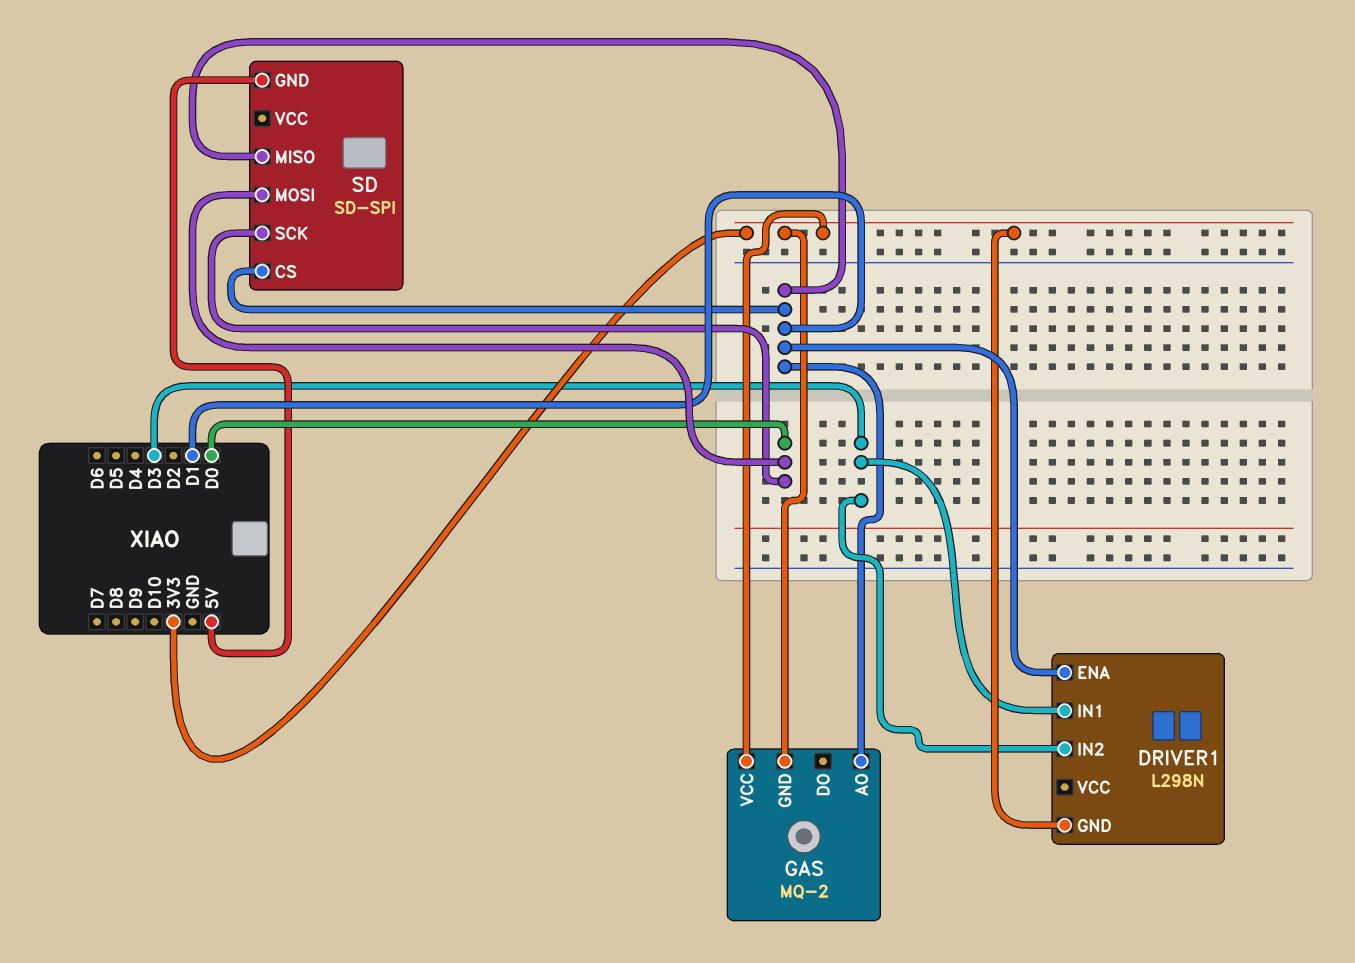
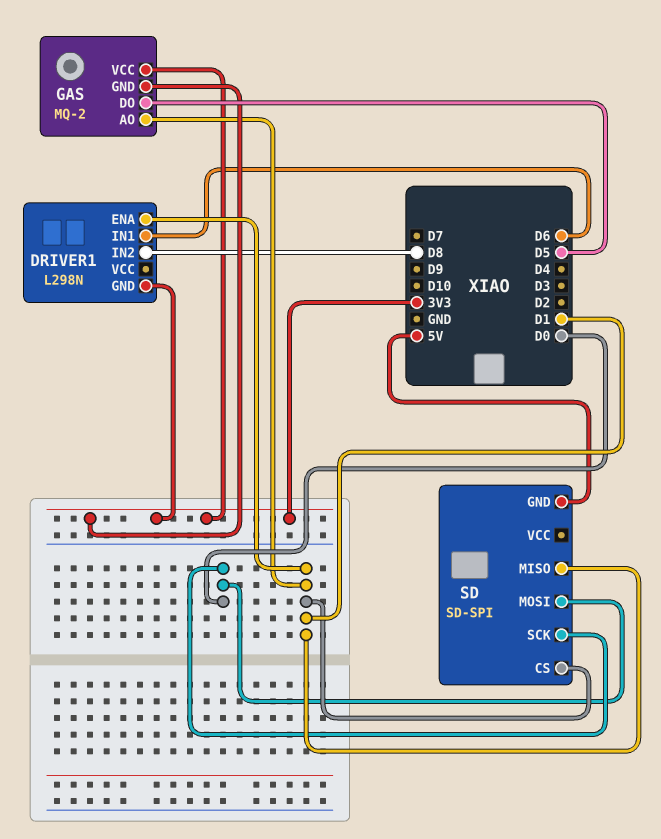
DRIVER1 pin IN1: D3 -> D6
DRIVER1 pin IN2: D3 -> D8
GAS pin DO: none -> D5

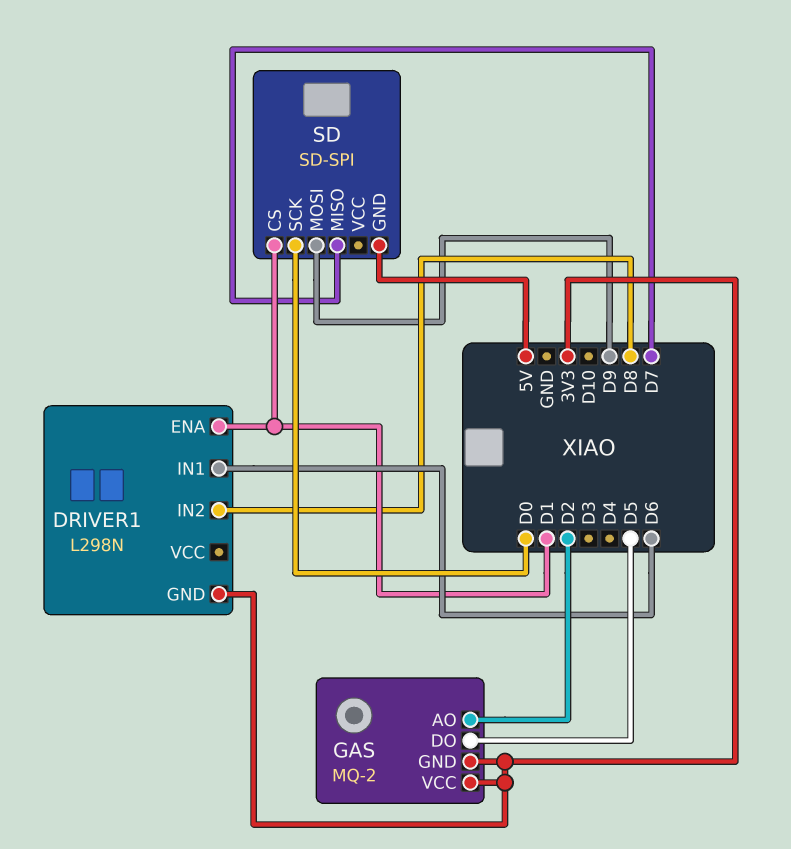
GAS pin AO: D1 -> D2
SD pin MISO: D1 -> D7
SD pin MOSI: D0 -> D9

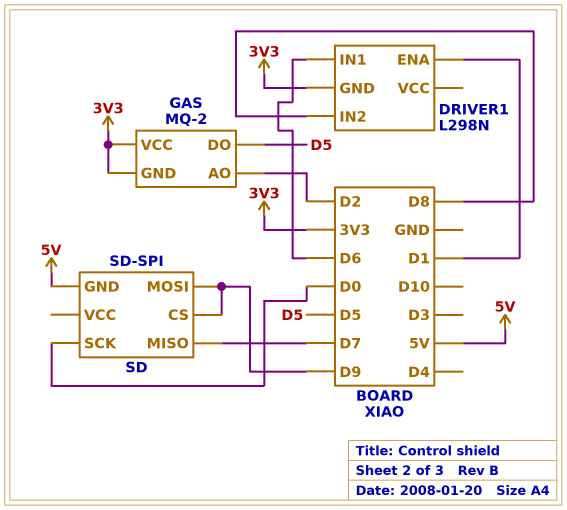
SD pin CS: D1 -> D9

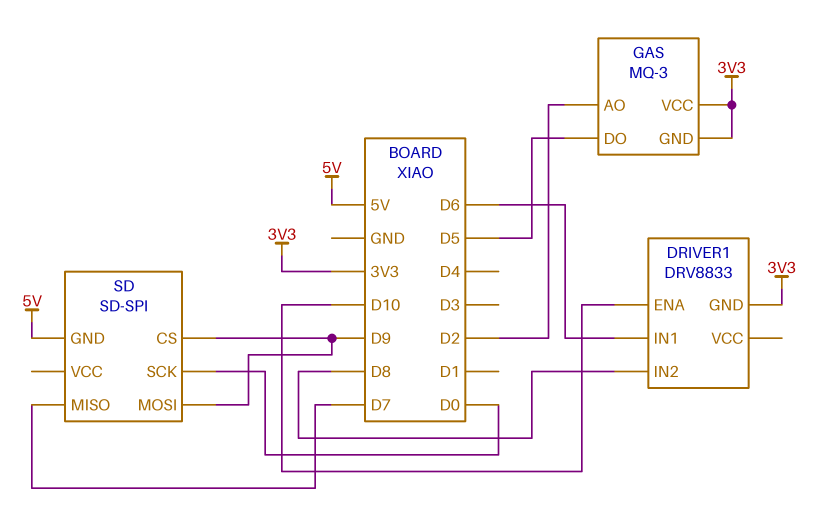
DRIVER1: L298N -> DRV8833
DRIVER1 pin ENA: D1 -> D10
GAS: MQ-2 -> MQ-3

